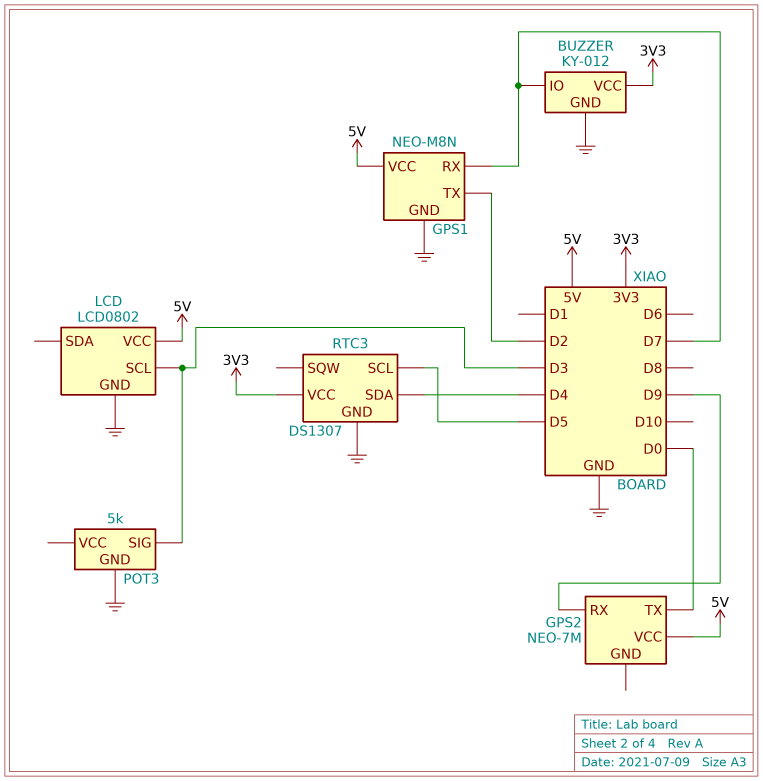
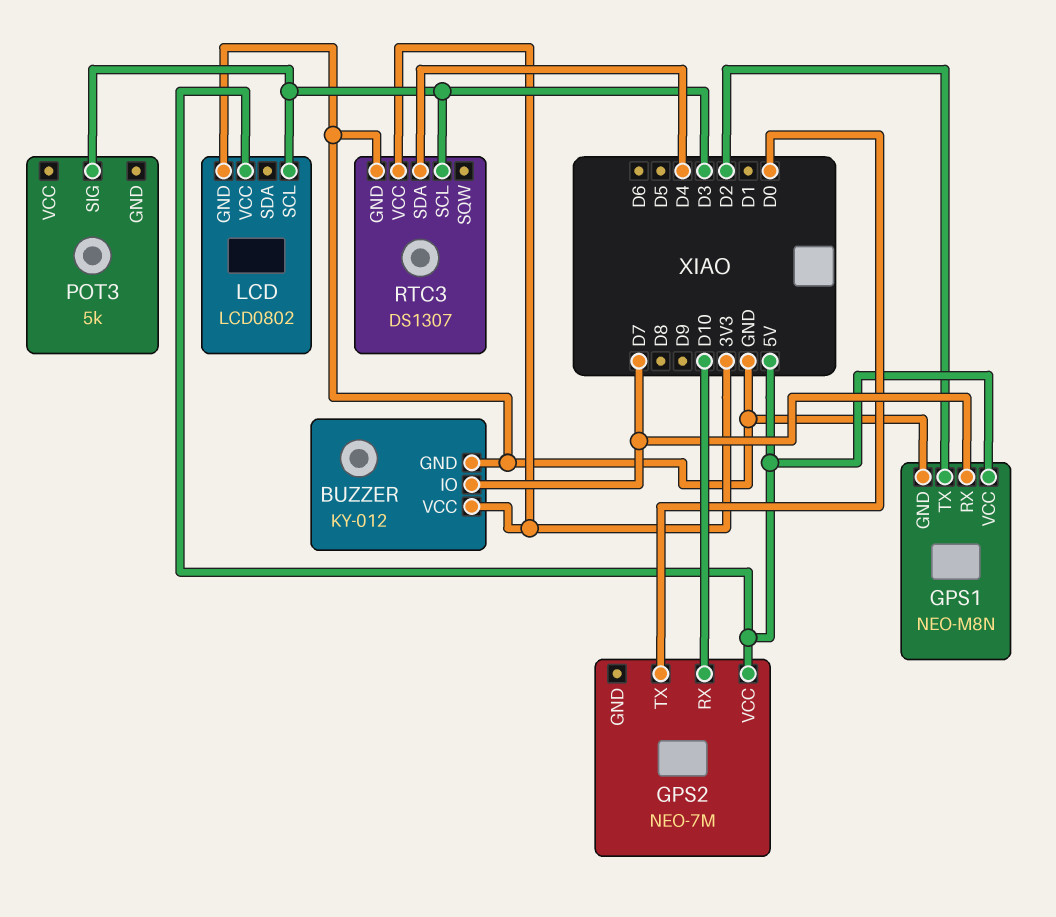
GPS2 pin RX: D9 -> D10
POT3 pin GND: GND -> none
RTC3 pin SCL: D5 -> D3

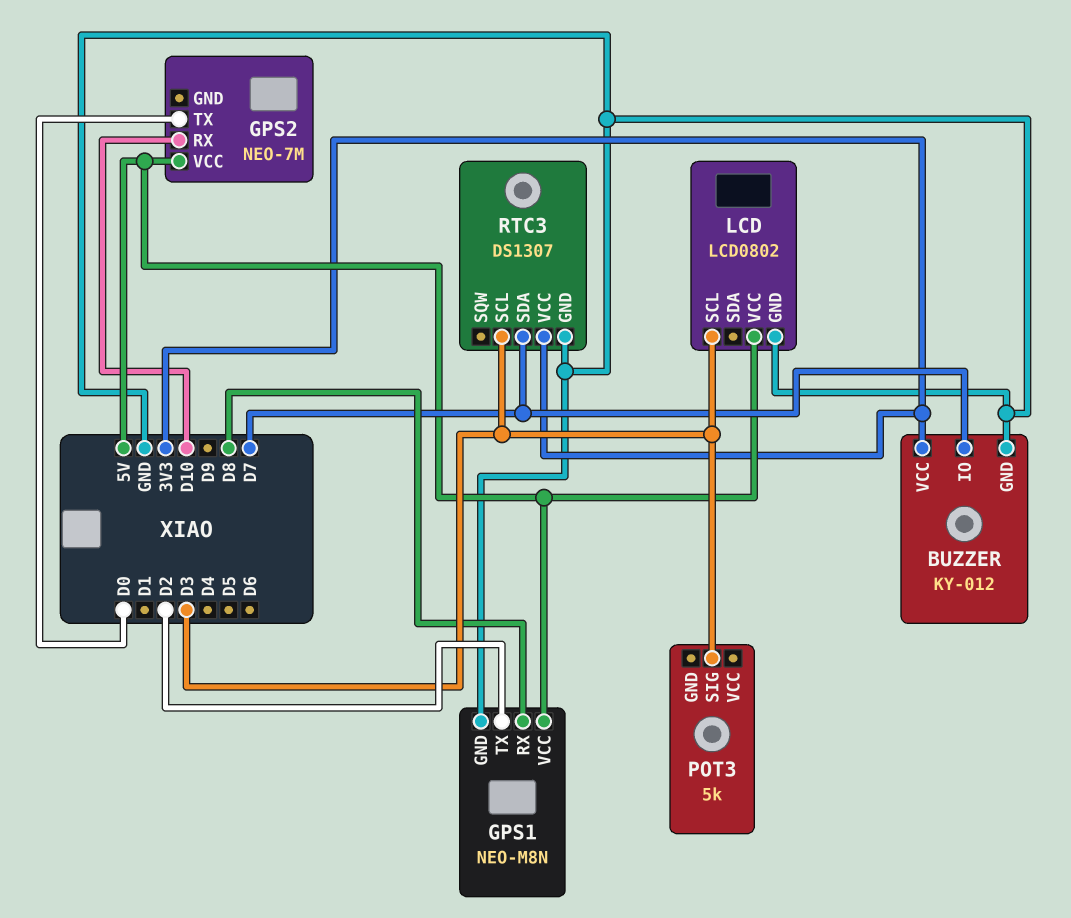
GPS1 pin RX: D7 -> D8
RTC3 pin SDA: D4 -> D7

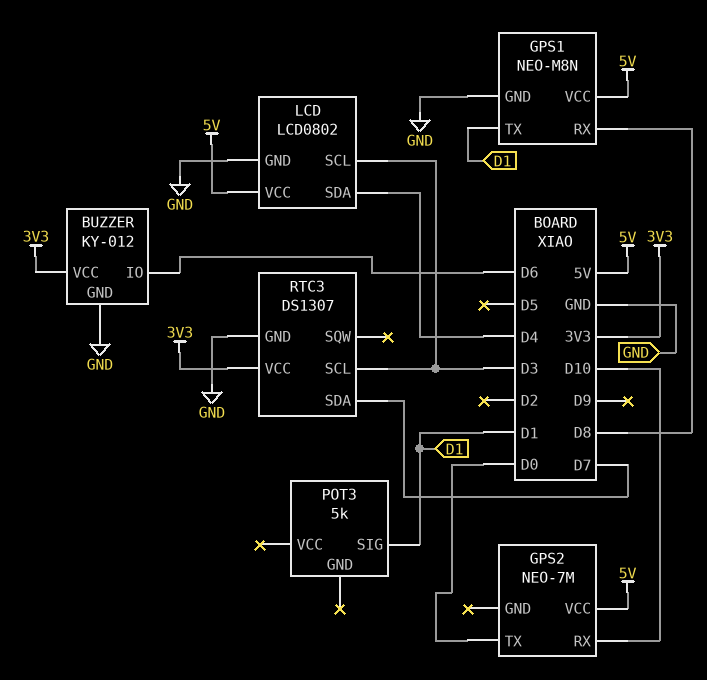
BUZZER pin IO: D7 -> D6
GPS1 pin TX: D2 -> D1
LCD pin SDA: none -> D4
POT3 pin SIG: D3 -> D1

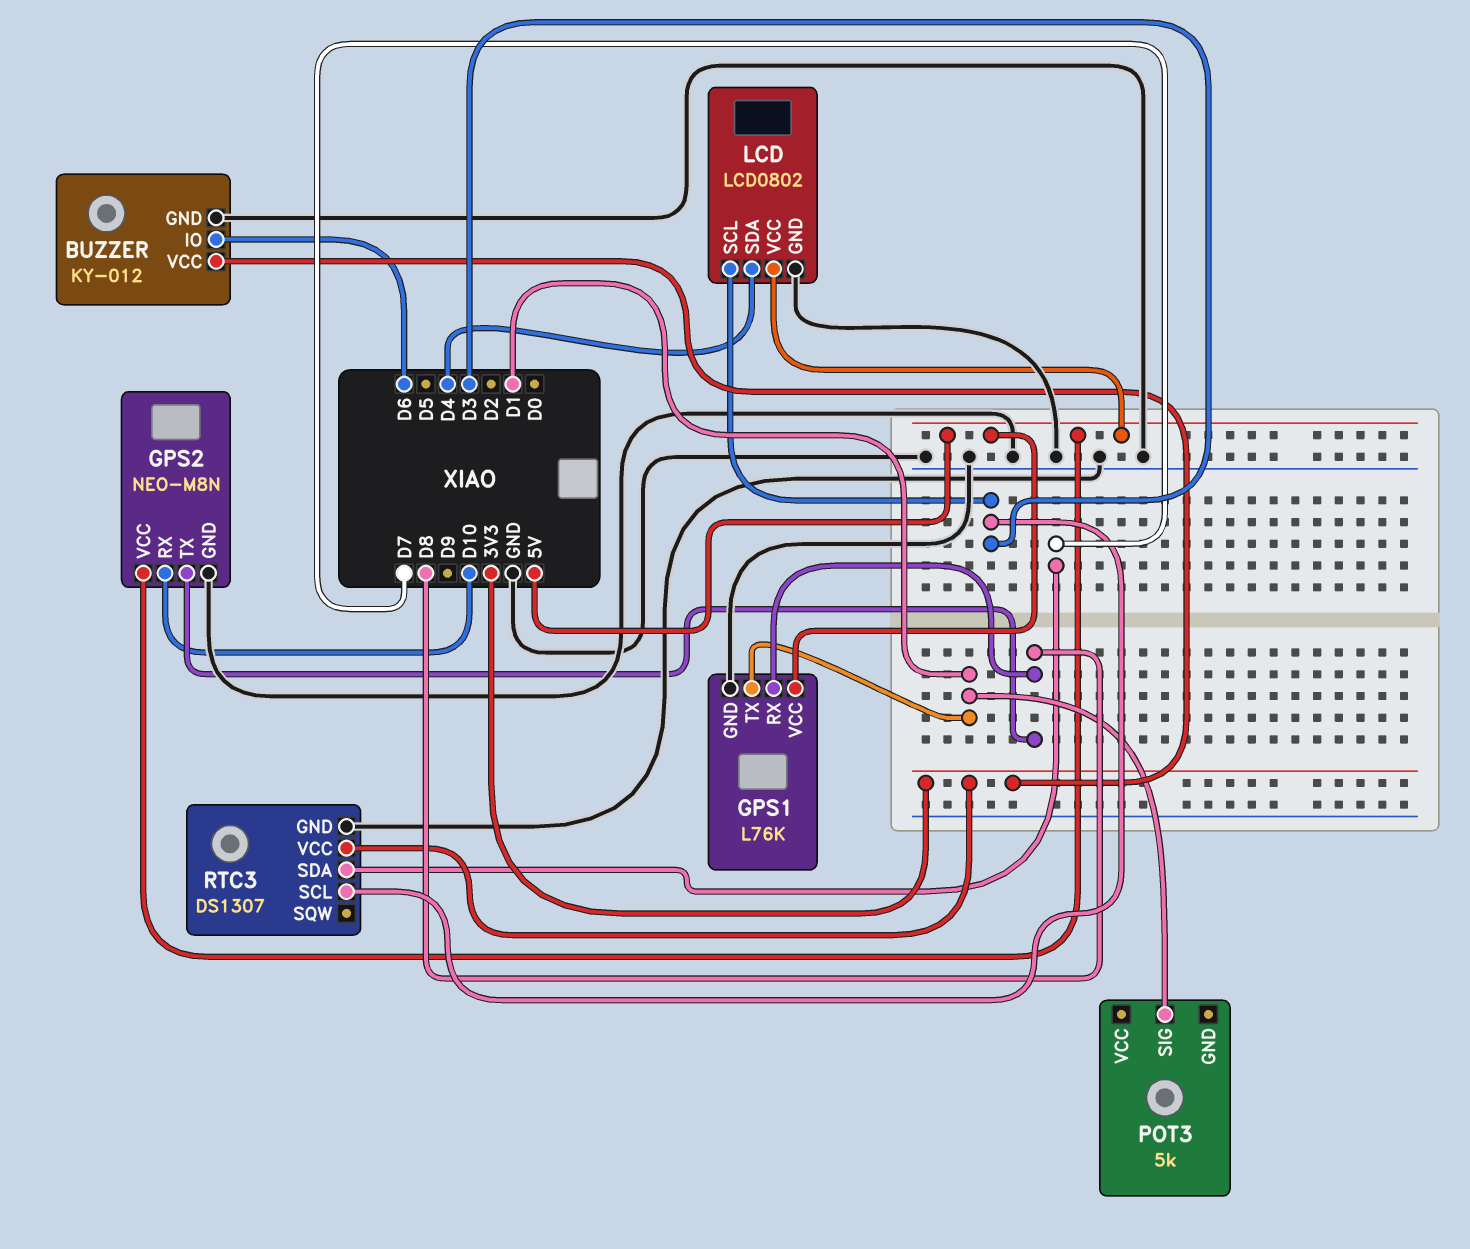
GPS1: NEO-M8N -> L76K
GPS2: NEO-7M -> NEO-M8N
GPS2 pin GND: none -> GND
GPS2 pin TX: D0 -> D8

